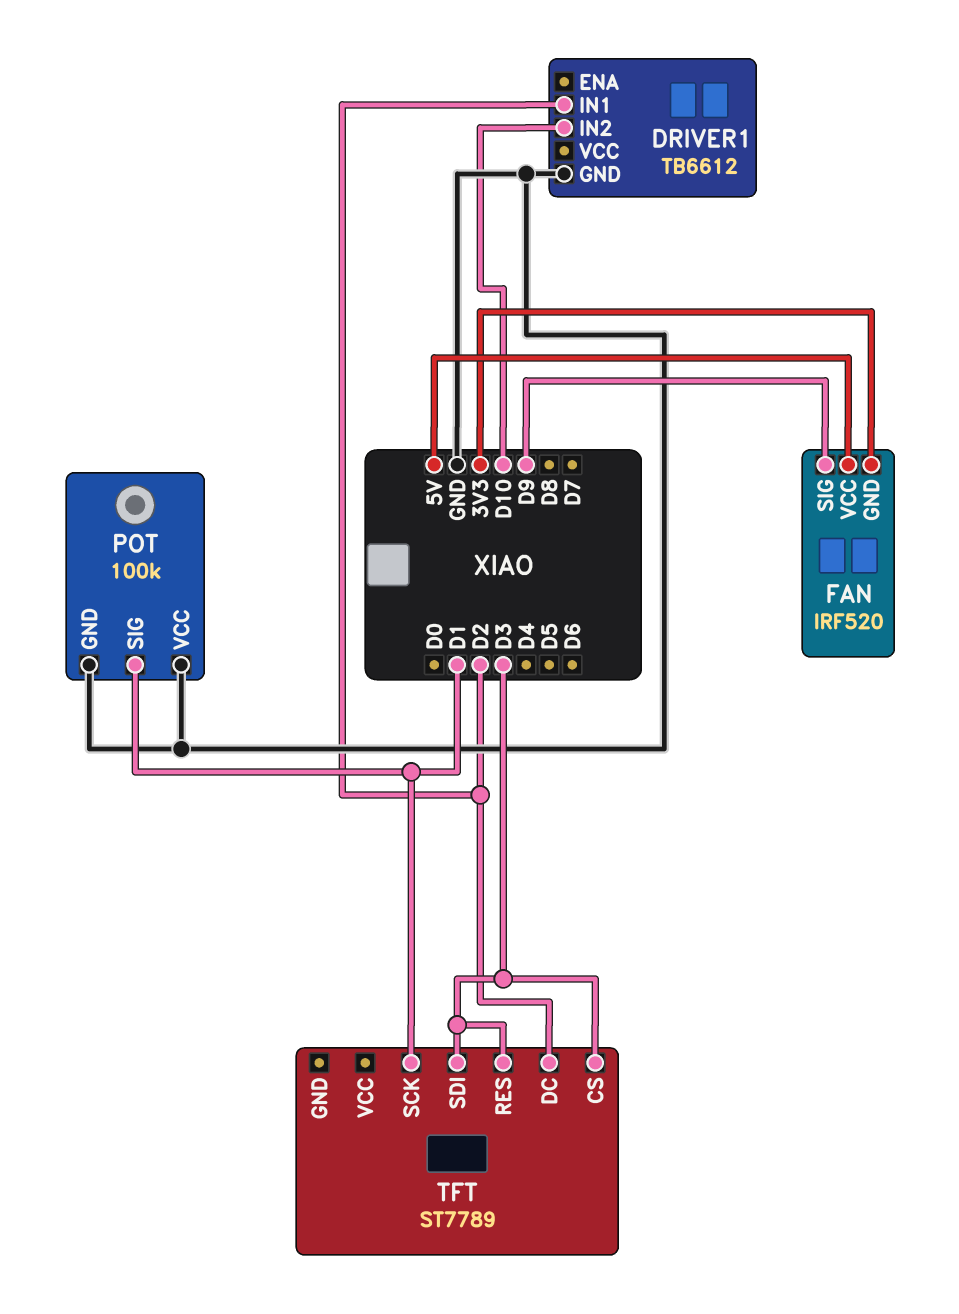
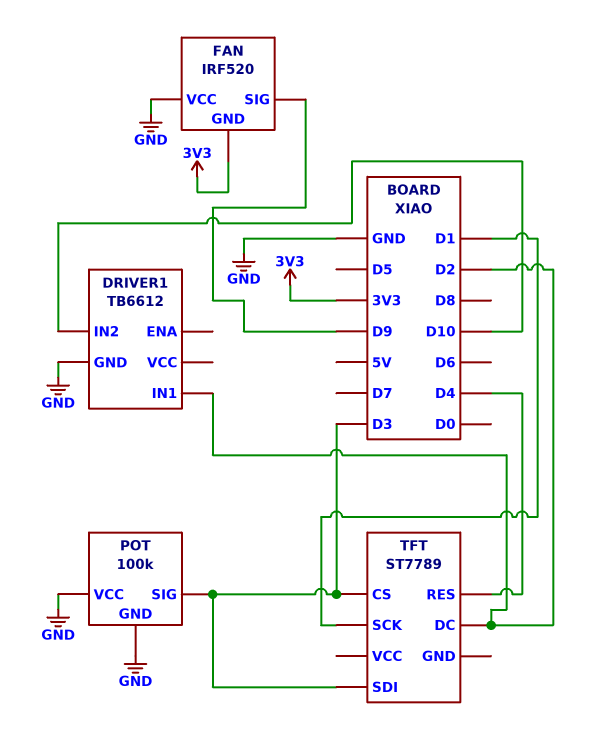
FAN pin VCC: 5V -> GND
POT pin SIG: D1 -> D3
TFT pin RES: D3 -> D4

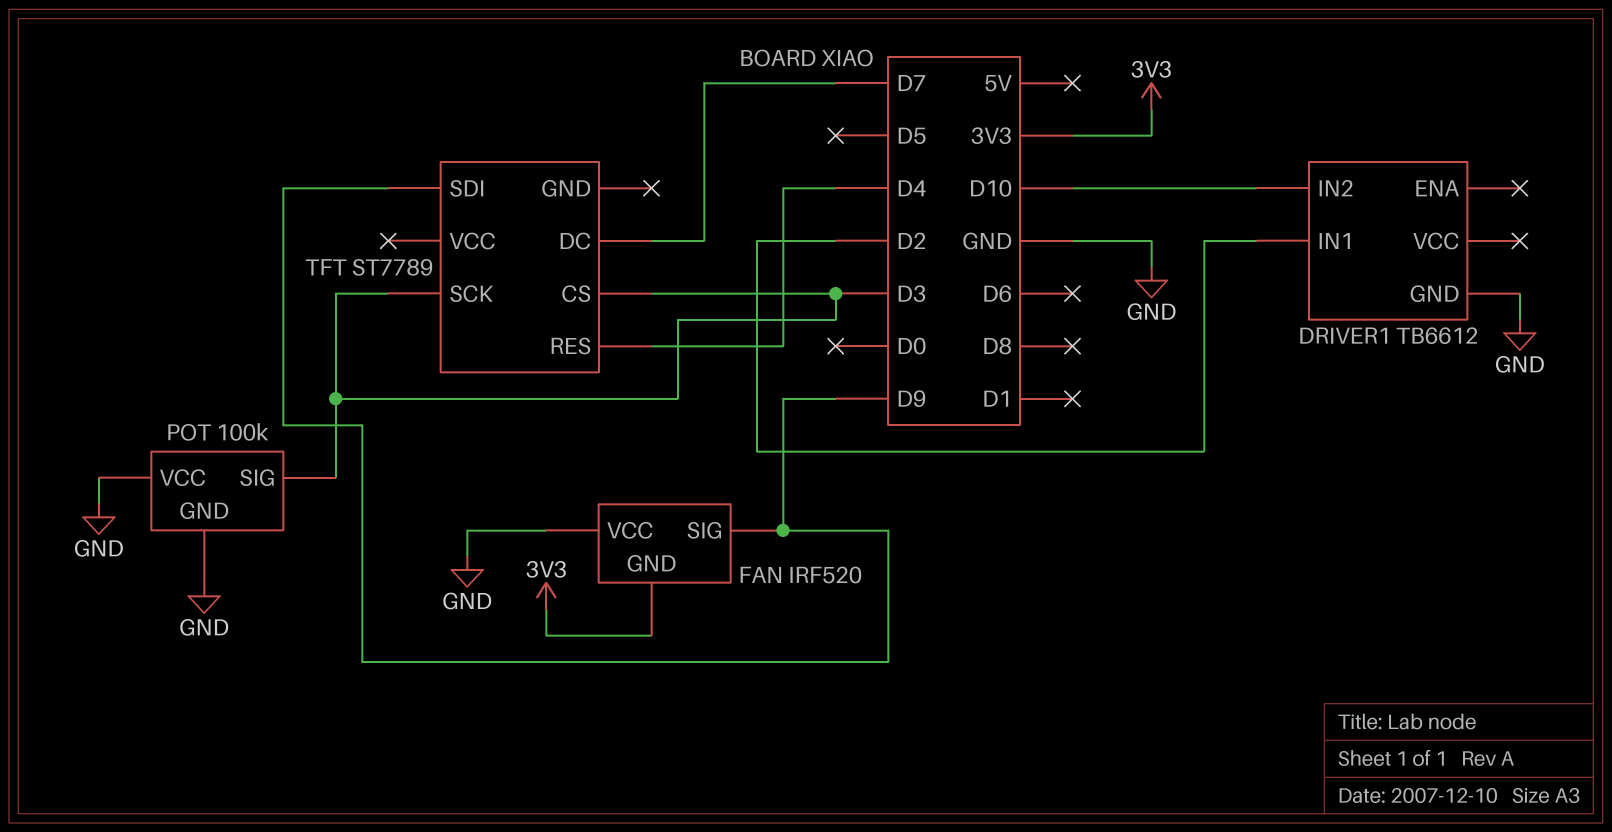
TFT pin DC: D2 -> D7
TFT pin SCK: D1 -> D3
TFT pin SDI: D3 -> D9

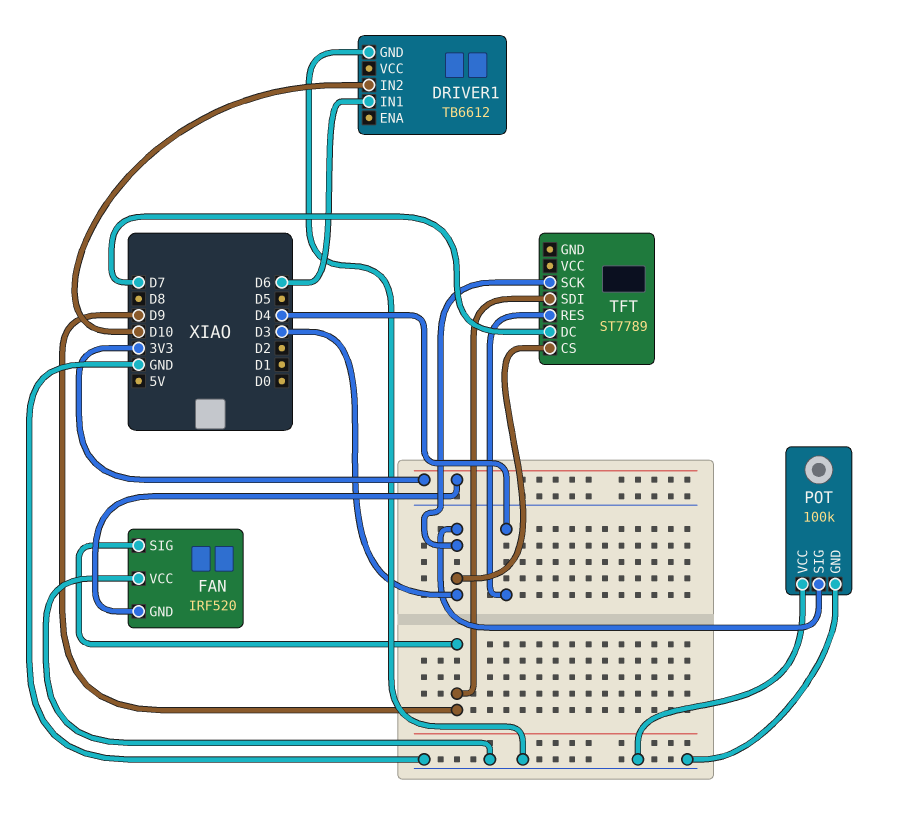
DRIVER1 pin IN1: D2 -> D6

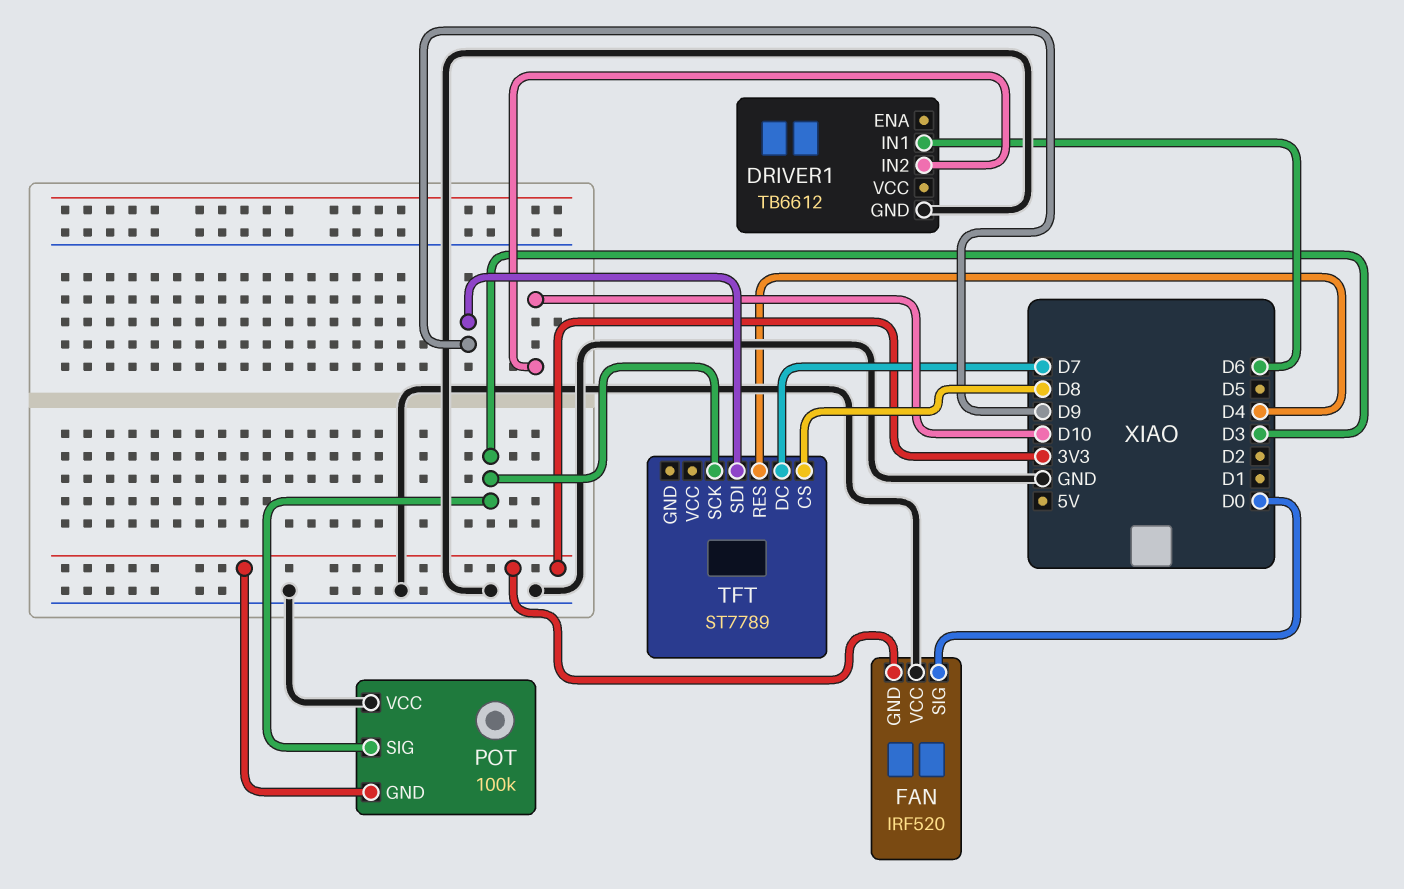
FAN pin SIG: D9 -> D0
POT pin GND: GND -> 3V3
TFT pin CS: D3 -> D8

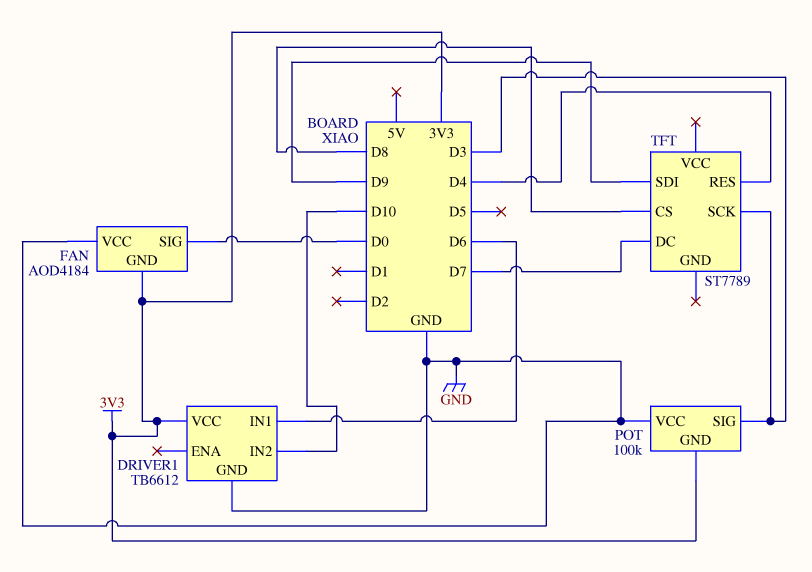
DRIVER1 pin VCC: none -> 3V3
FAN: IRF520 -> AOD4184

